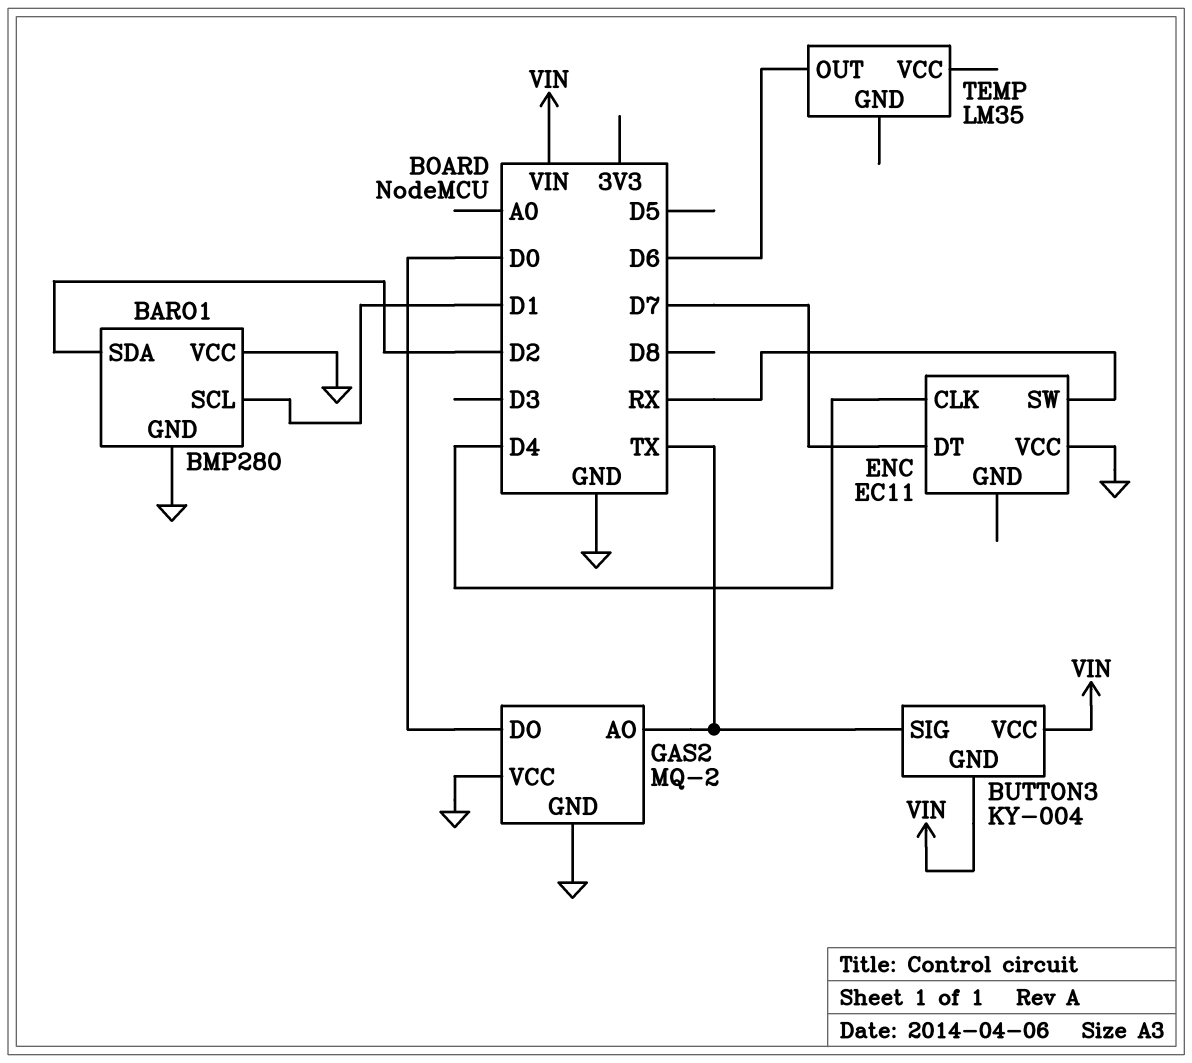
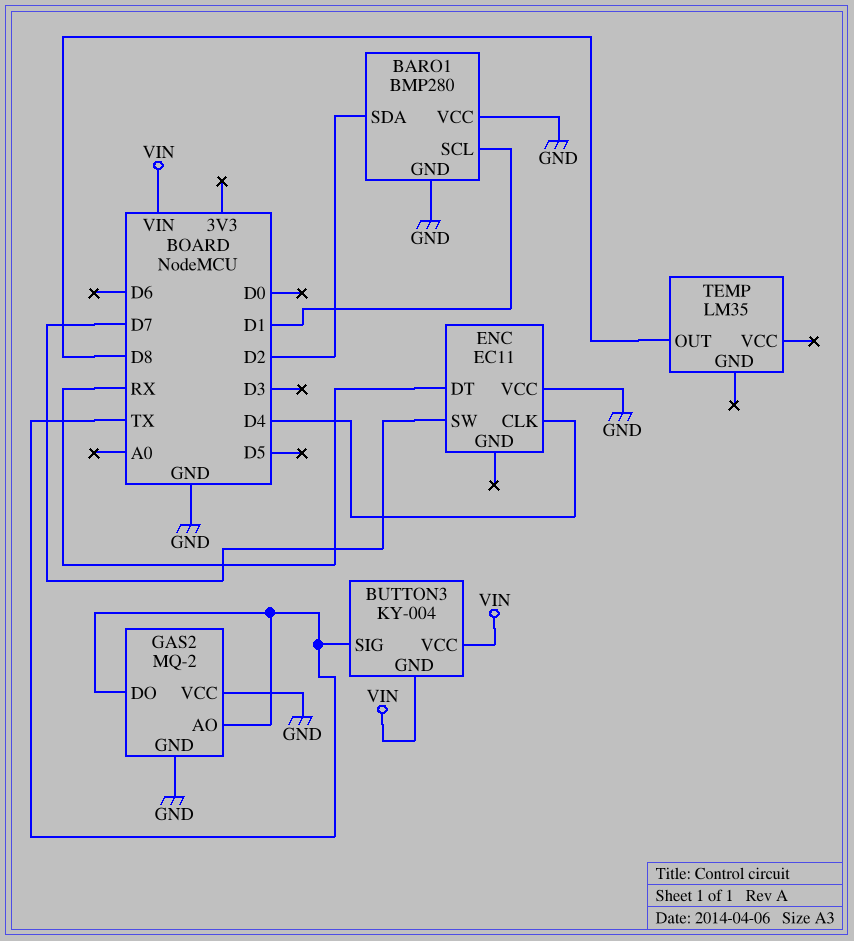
ENC pin DT: D7 -> RX
ENC pin SW: RX -> D7
GAS2 pin DO: D0 -> TX
TEMP pin OUT: D6 -> D8

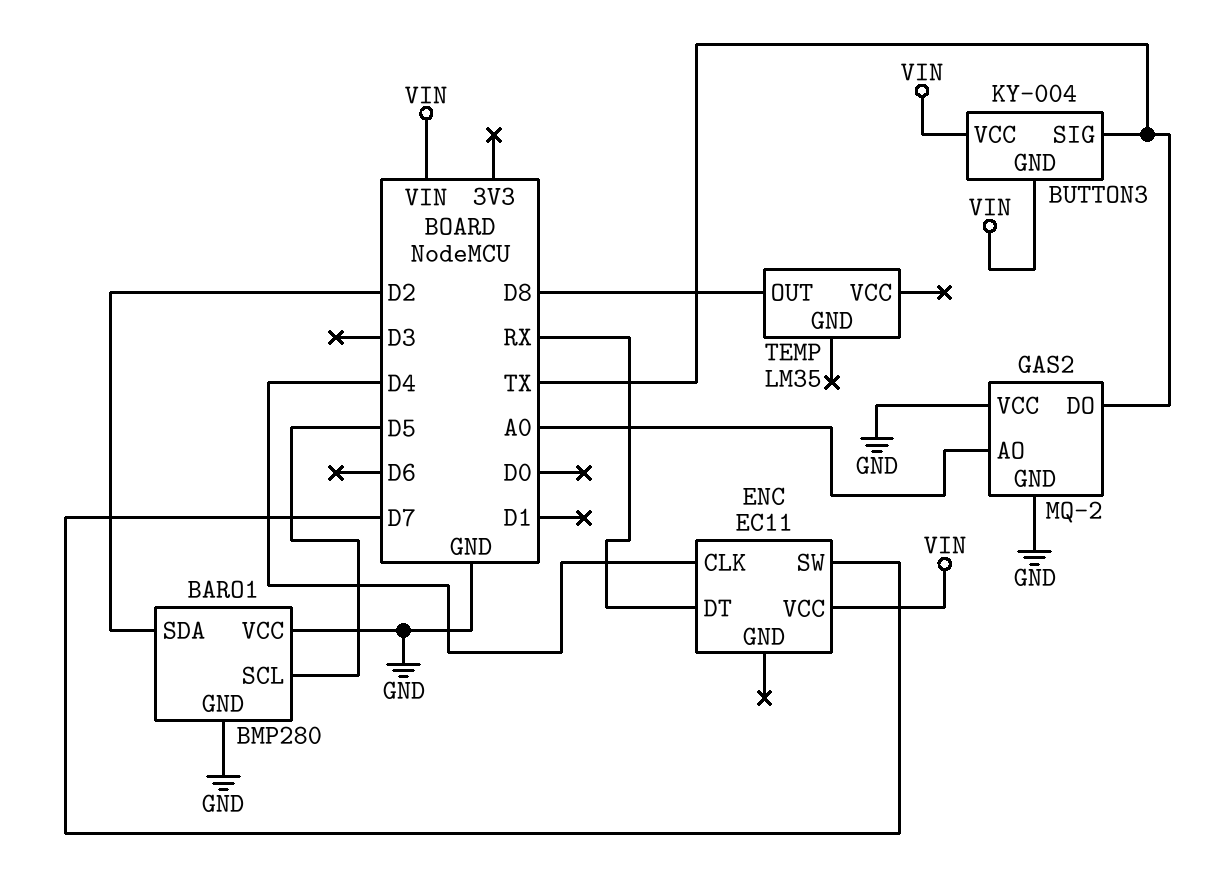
BARO1 pin SCL: D1 -> D5
ENC pin VCC: GND -> VIN
GAS2 pin AO: TX -> A0

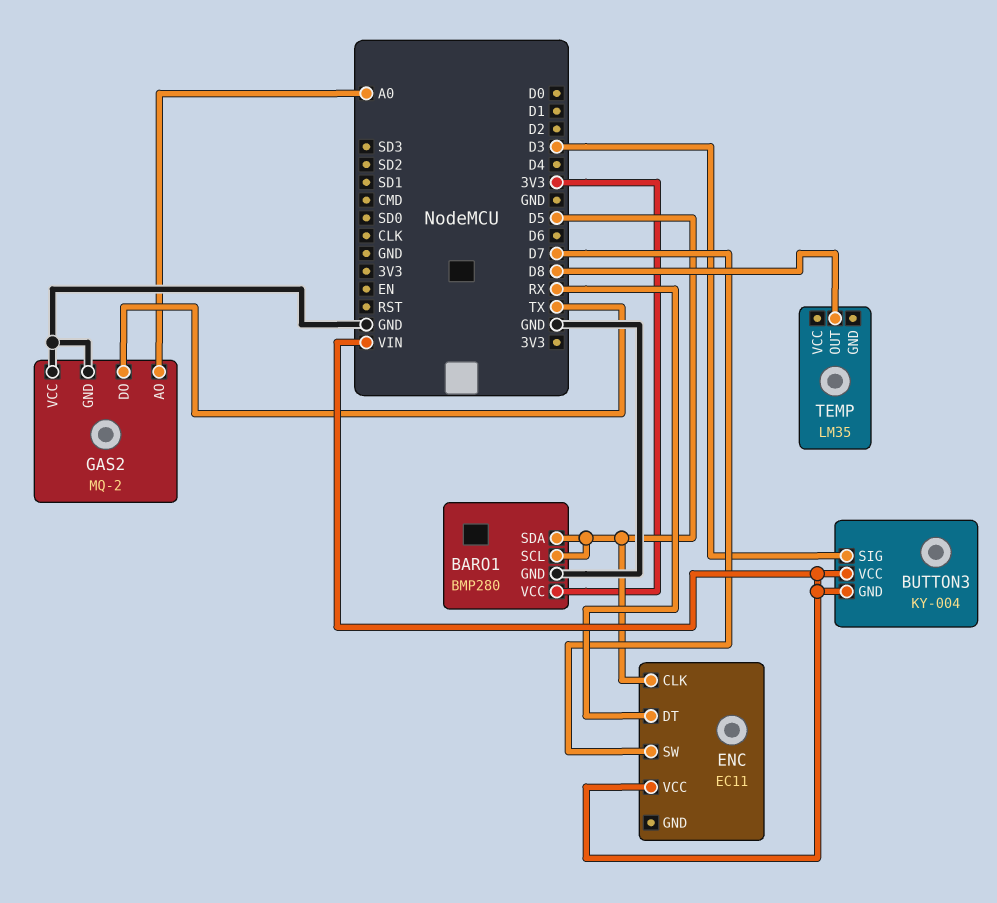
BARO1 pin SDA: D2 -> D5
BARO1 pin VCC: GND -> 3V3
BUTTON3 pin SIG: TX -> D3
ENC pin CLK: D4 -> D5

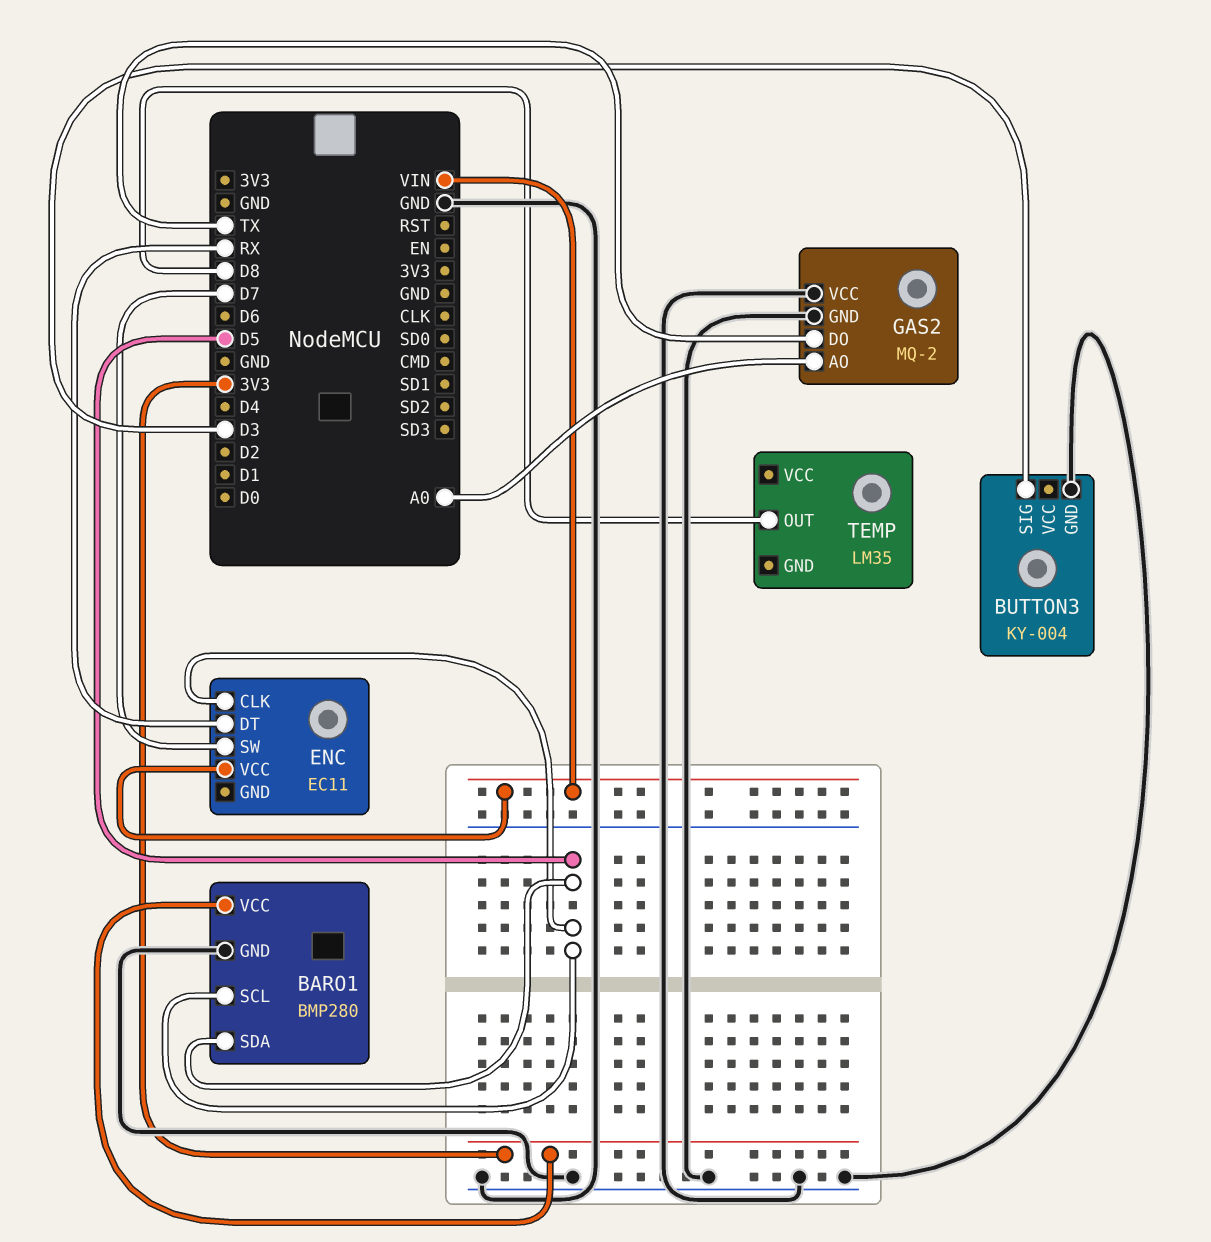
BUTTON3 pin GND: VIN -> GND
BUTTON3 pin VCC: VIN -> none

